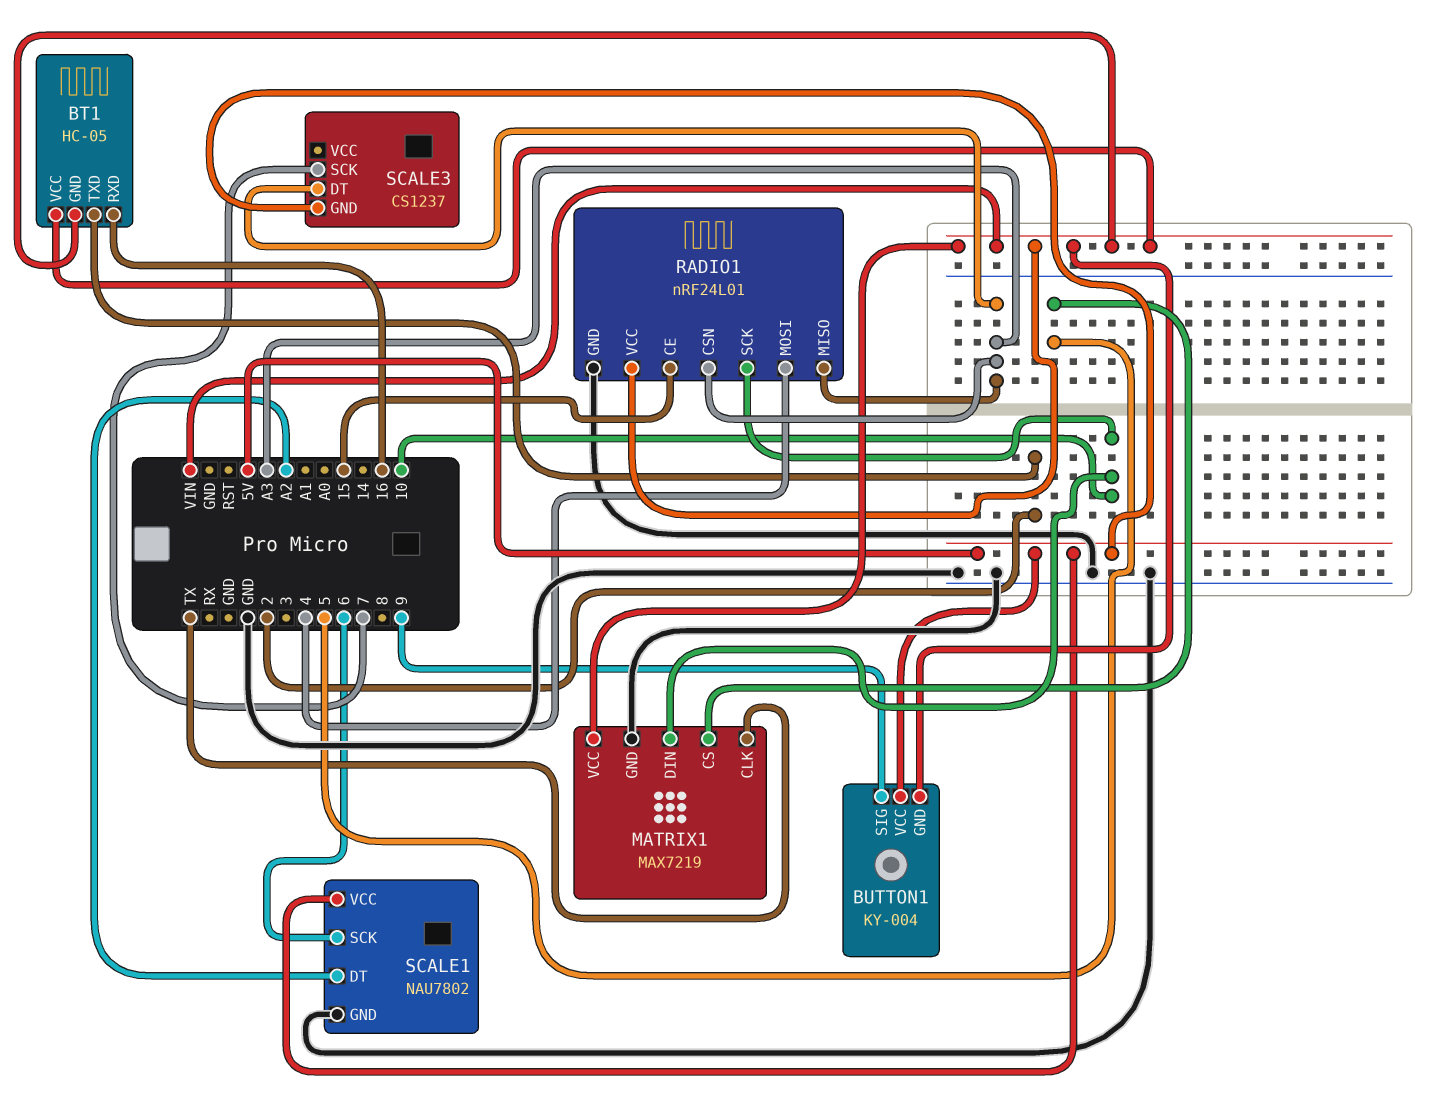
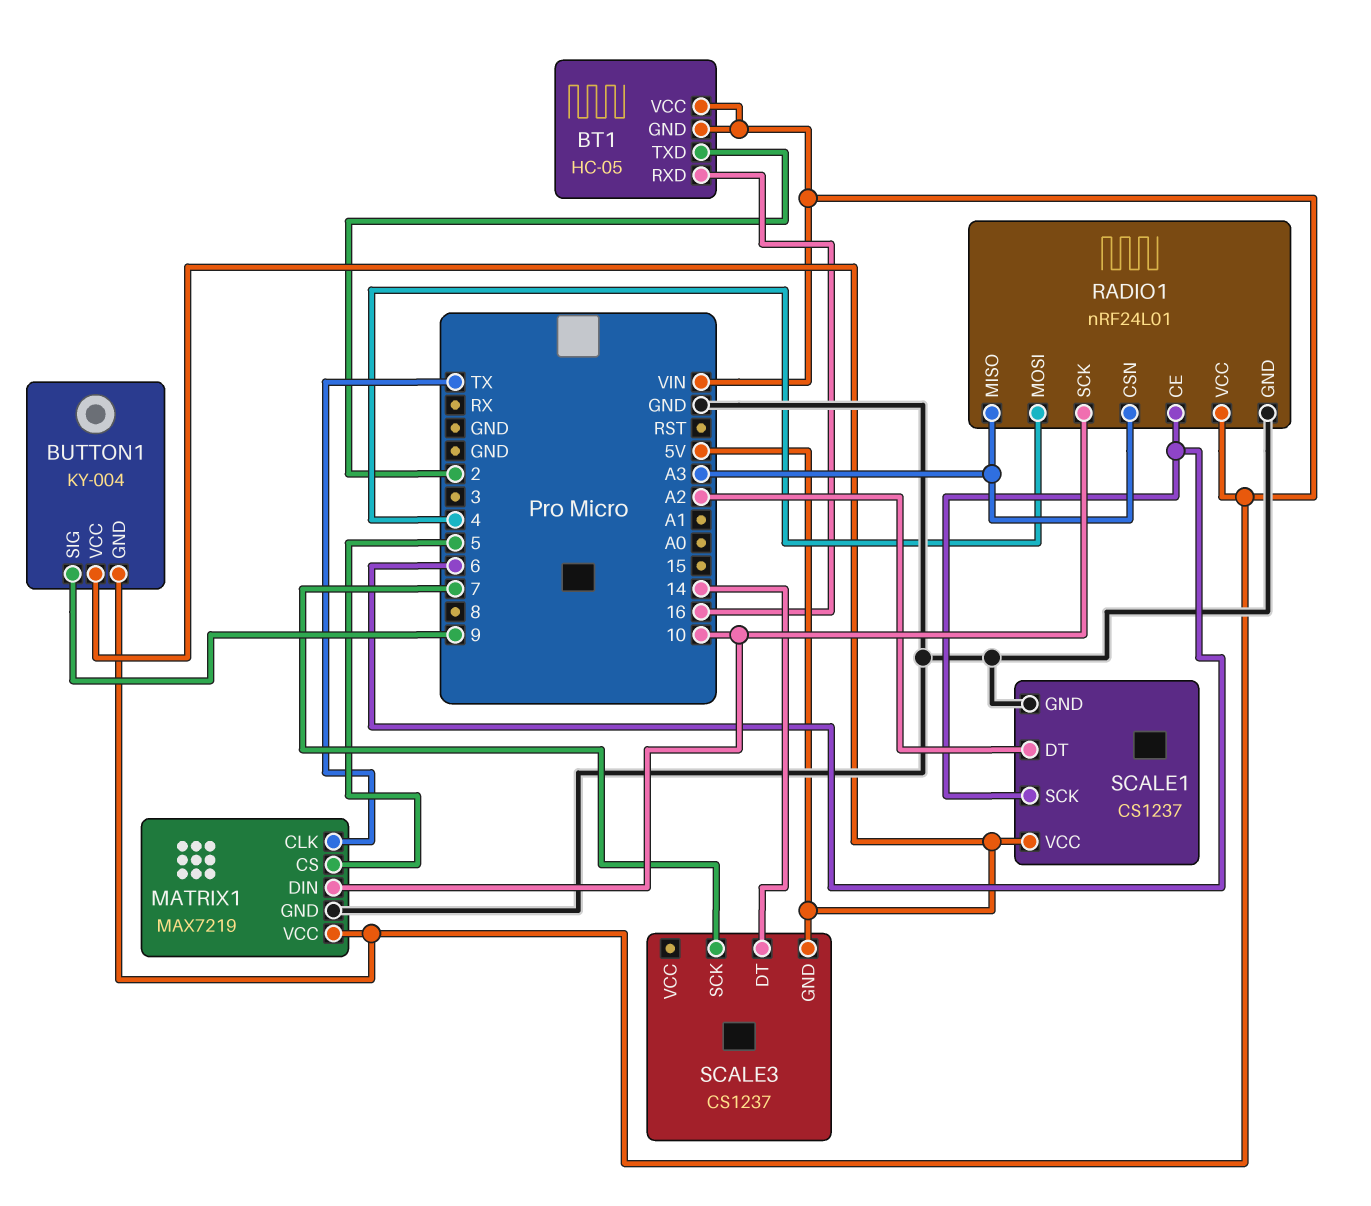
RADIO1 pin CE: 15 -> 6
SCALE1: NAU7802 -> CS1237
SCALE3 pin DT: A3 -> 14

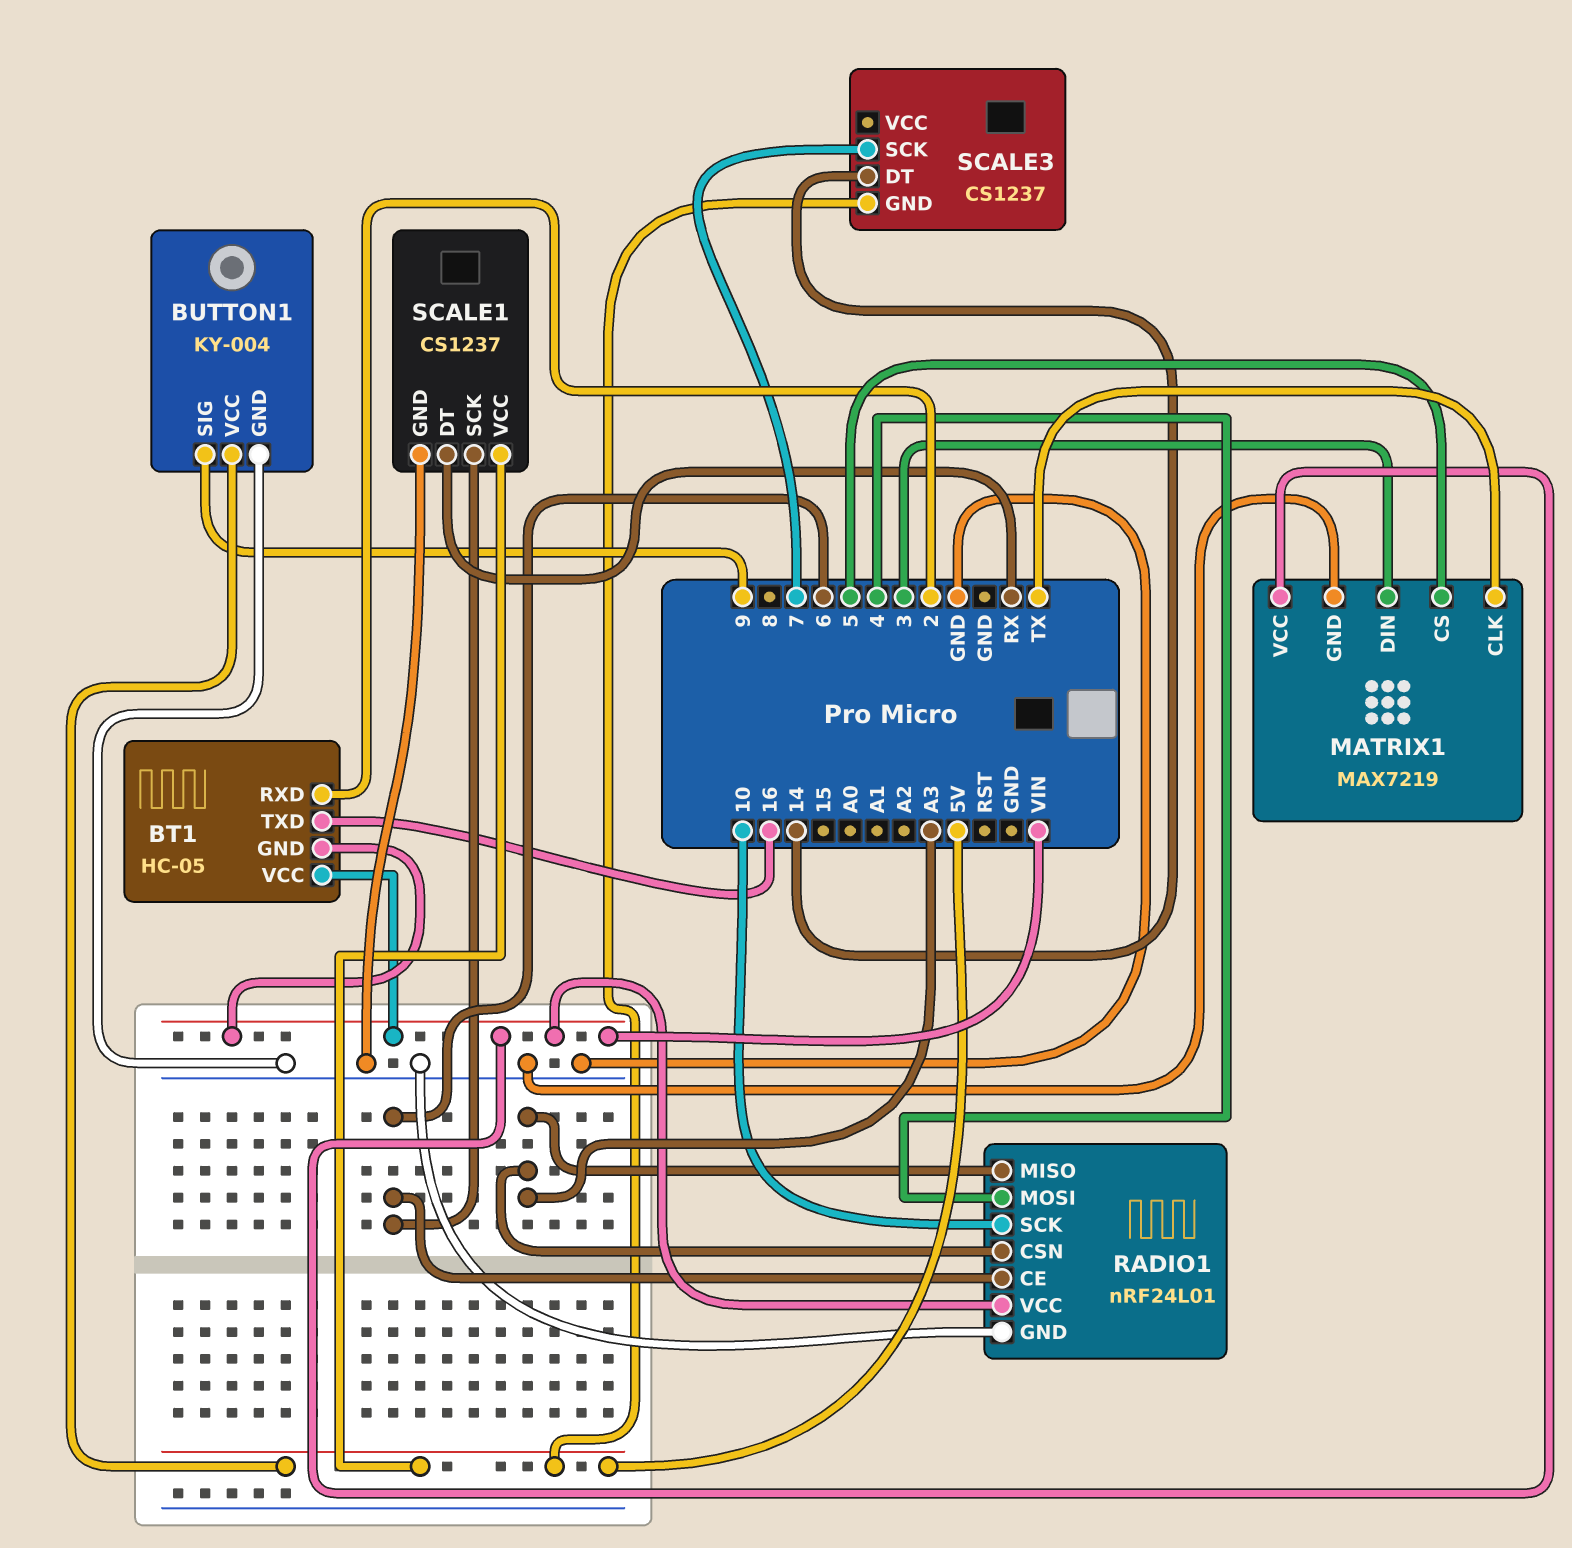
BT1 pin RXD: 16 -> 2
BT1 pin TXD: 2 -> 16
BUTTON1 pin GND: VIN -> GND
MATRIX1 pin DIN: 10 -> 3
SCALE1 pin DT: A2 -> RX

